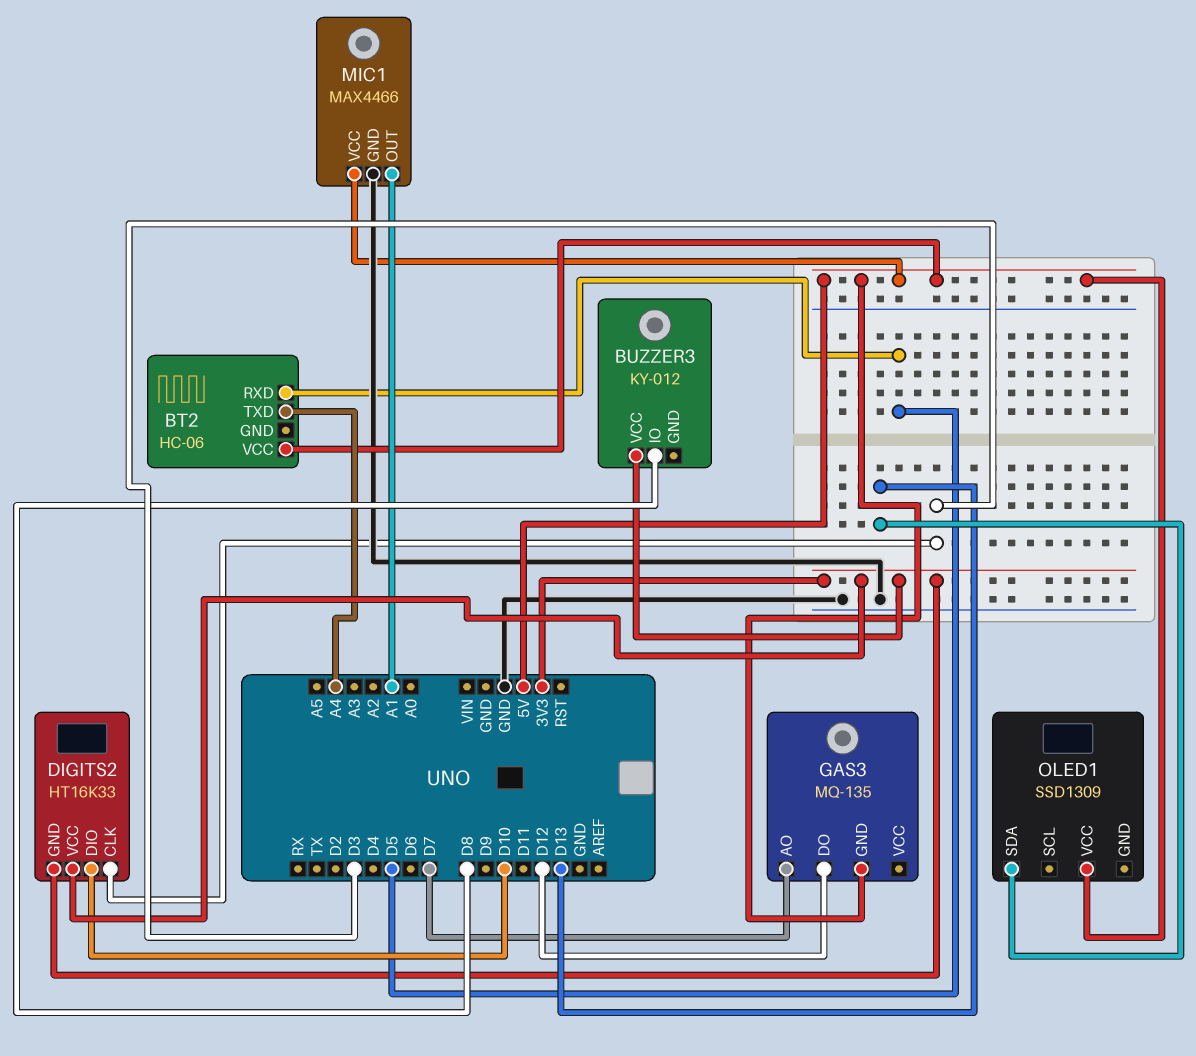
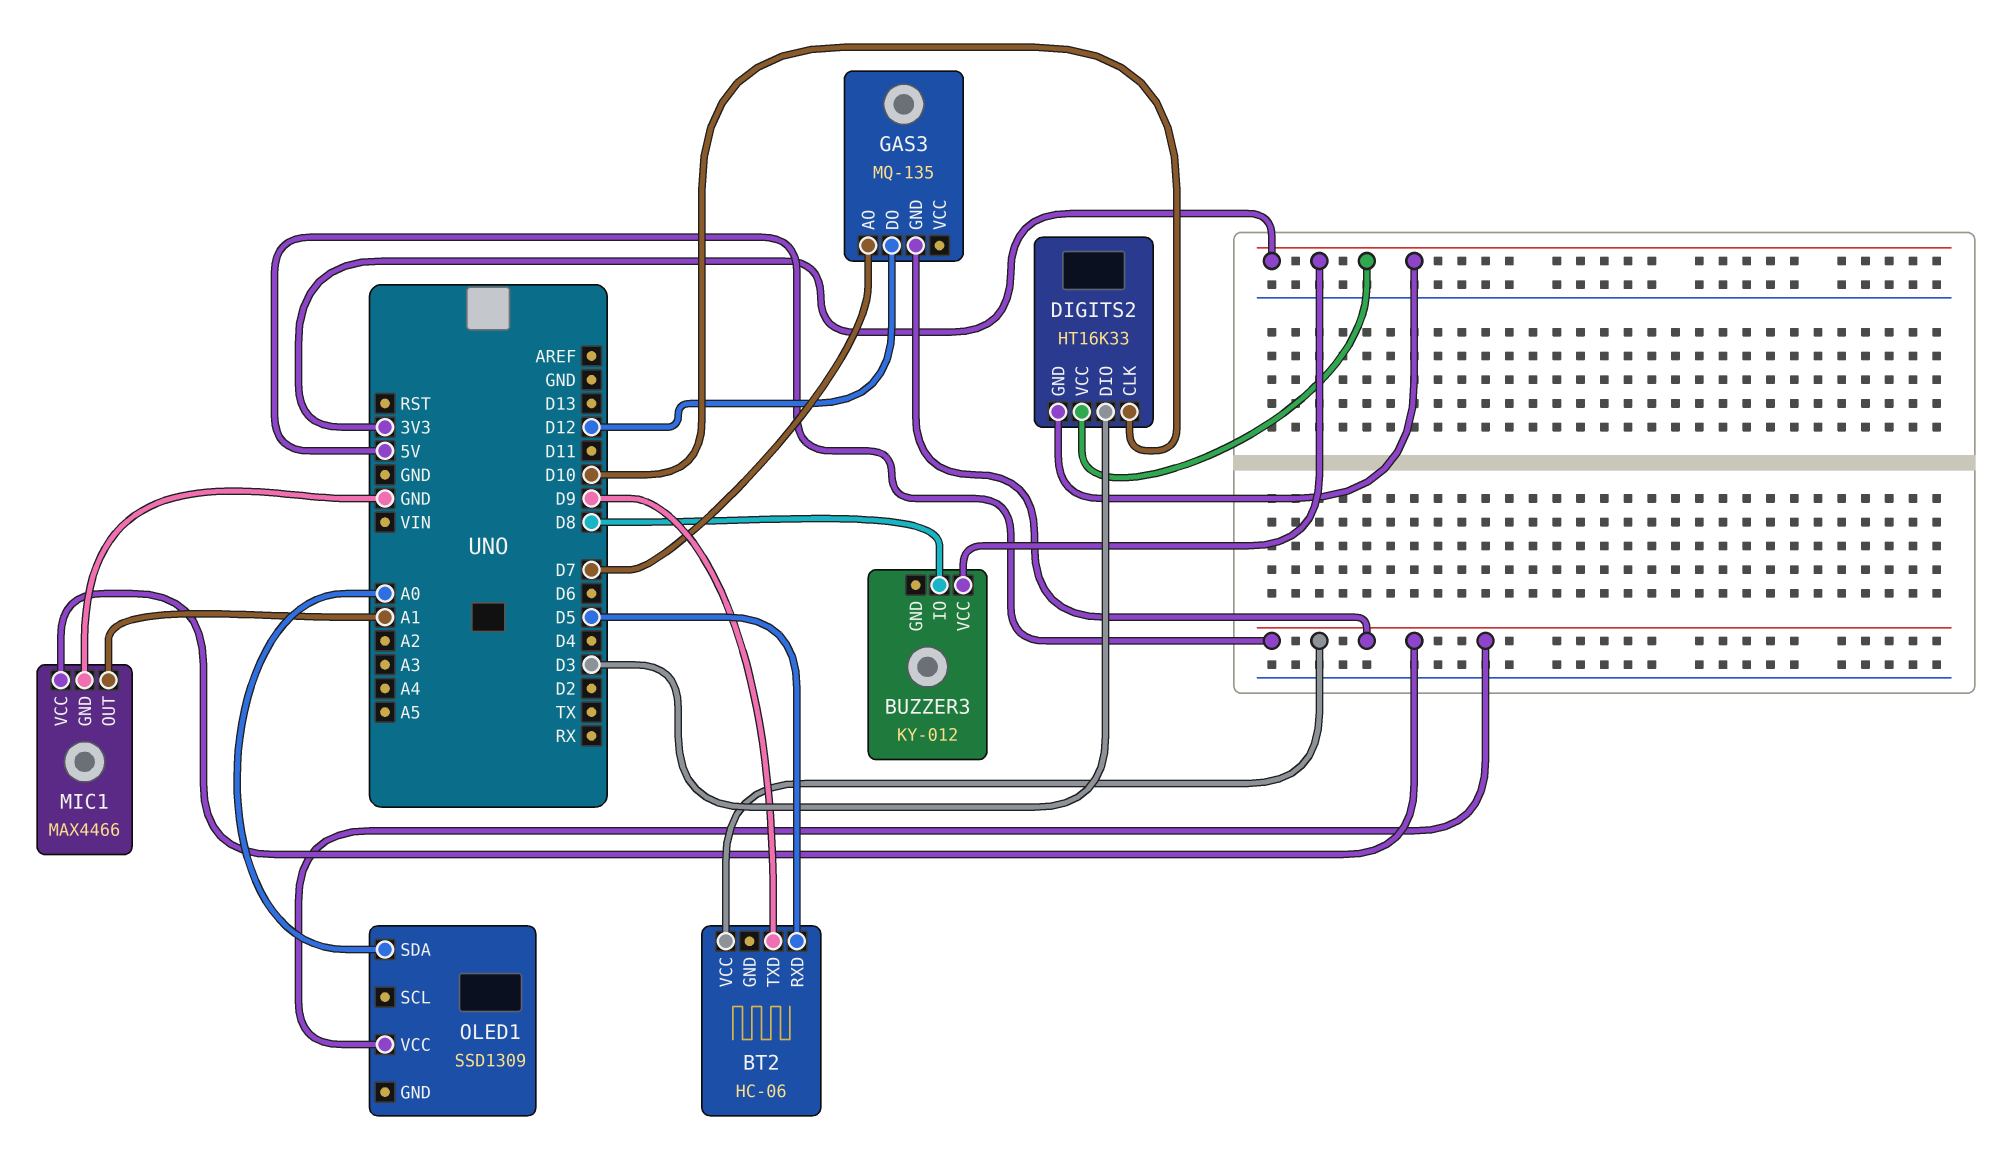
BT2 pin TXD: A4 -> D9
DIGITS2 pin CLK: D3 -> D10
DIGITS2 pin DIO: D10 -> D3
OLED1 pin SDA: D13 -> A0

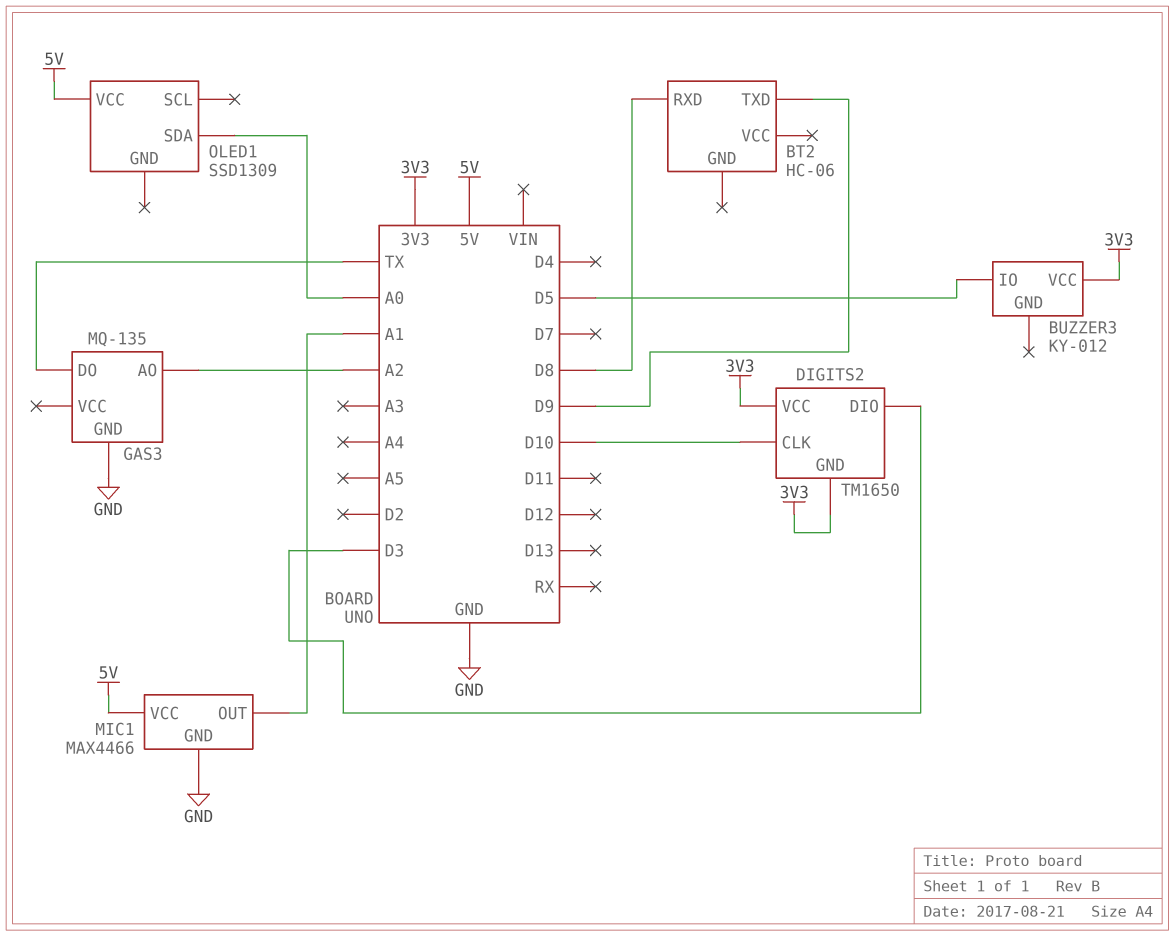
BT2 pin RXD: D5 -> D8
BT2 pin VCC: 5V -> none
BUZZER3 pin IO: D8 -> D5
DIGITS2: HT16K33 -> TM1650
GAS3 pin AO: D7 -> A2
GAS3 pin DO: D12 -> TX
GAS3 pin GND: 5V -> GND

